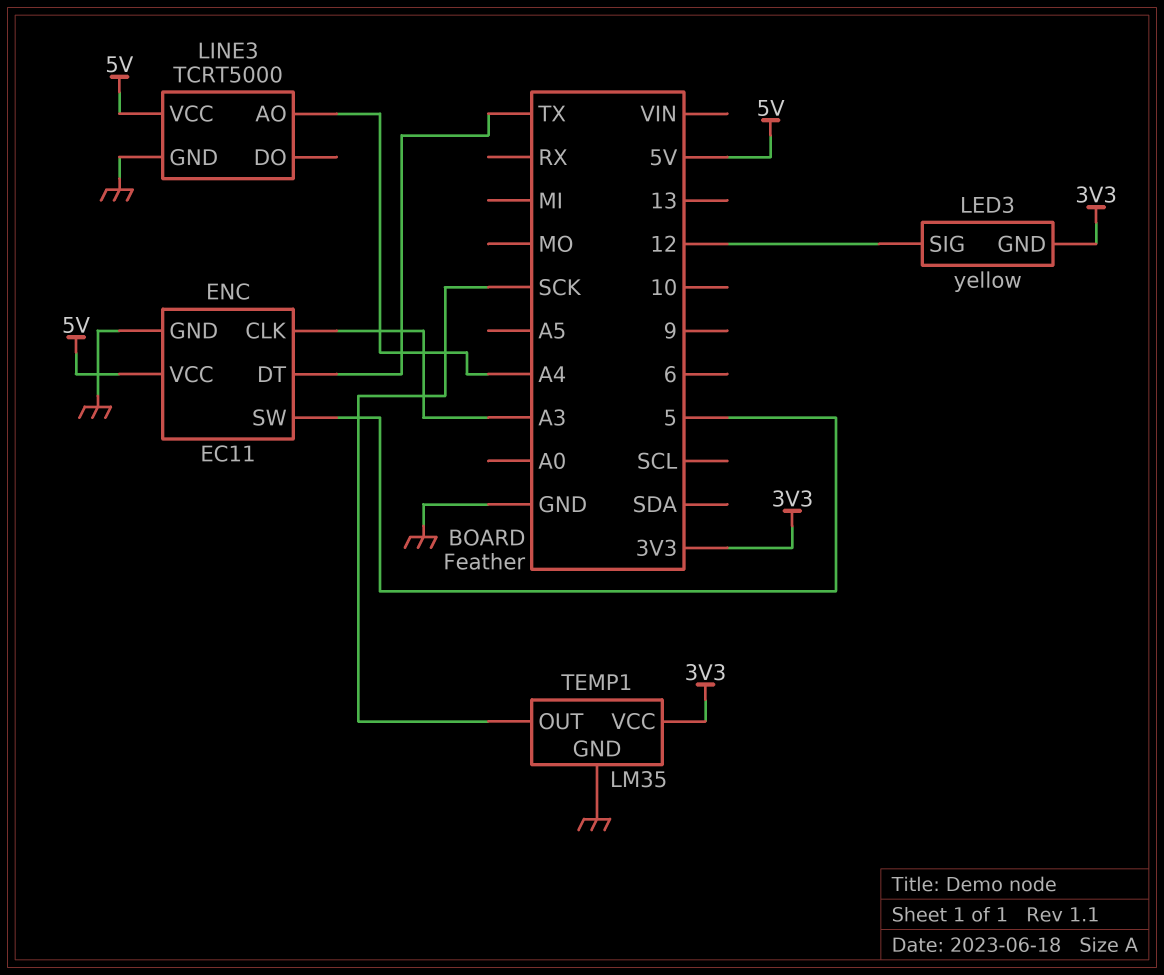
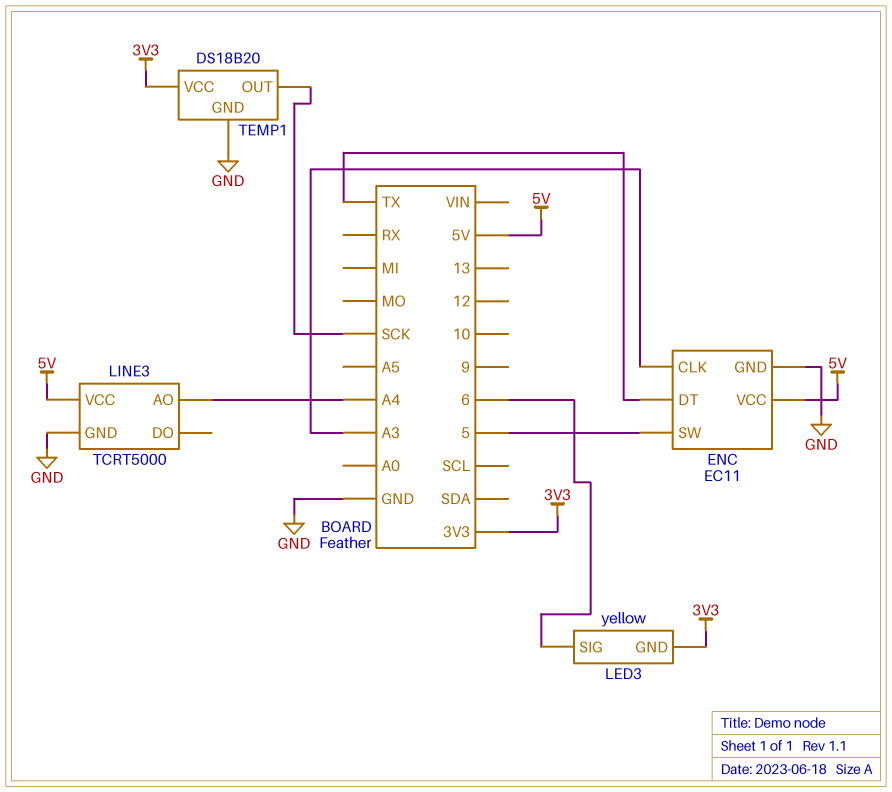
LED3 pin SIG: 12 -> 6
TEMP1: LM35 -> DS18B20

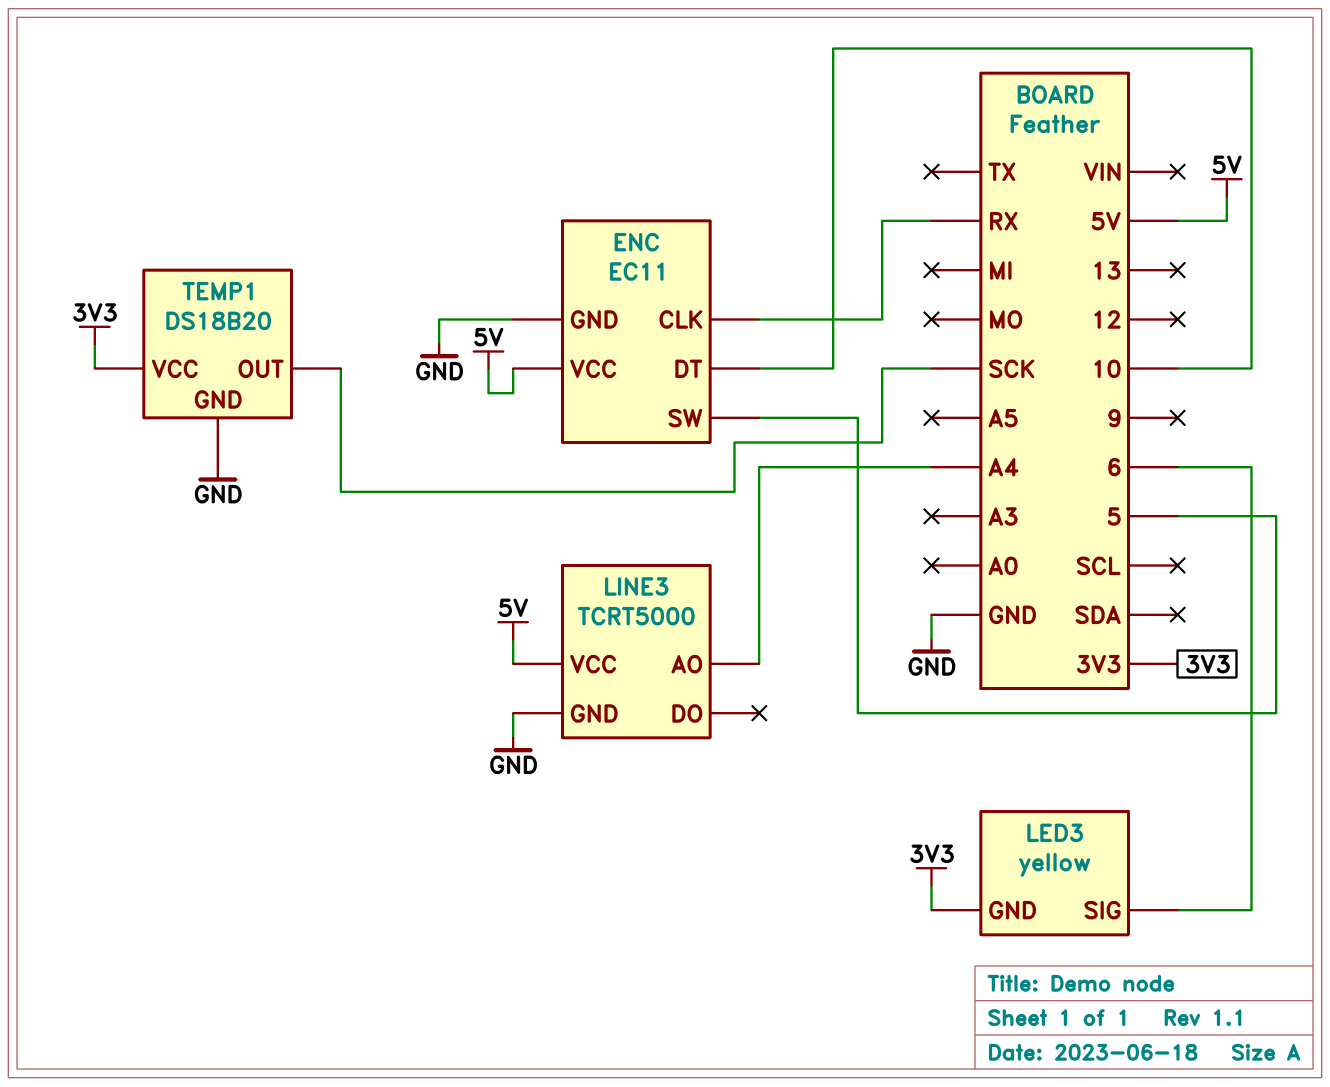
ENC pin CLK: A3 -> RX
ENC pin DT: TX -> 10

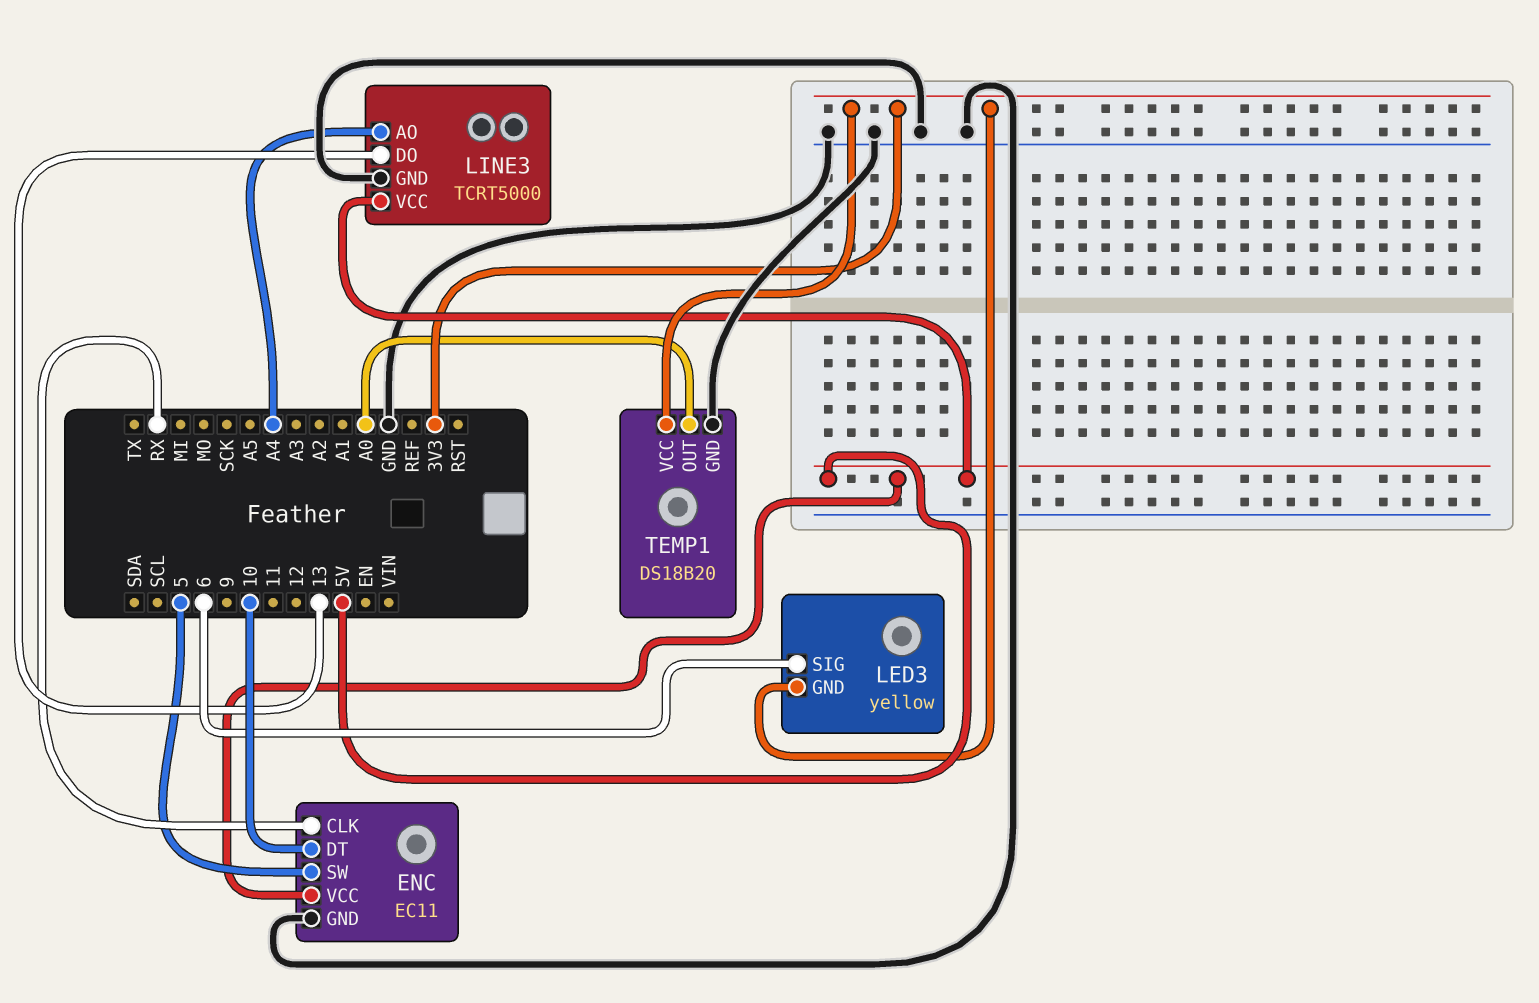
LINE3 pin DO: none -> 13
TEMP1 pin OUT: SCK -> A0

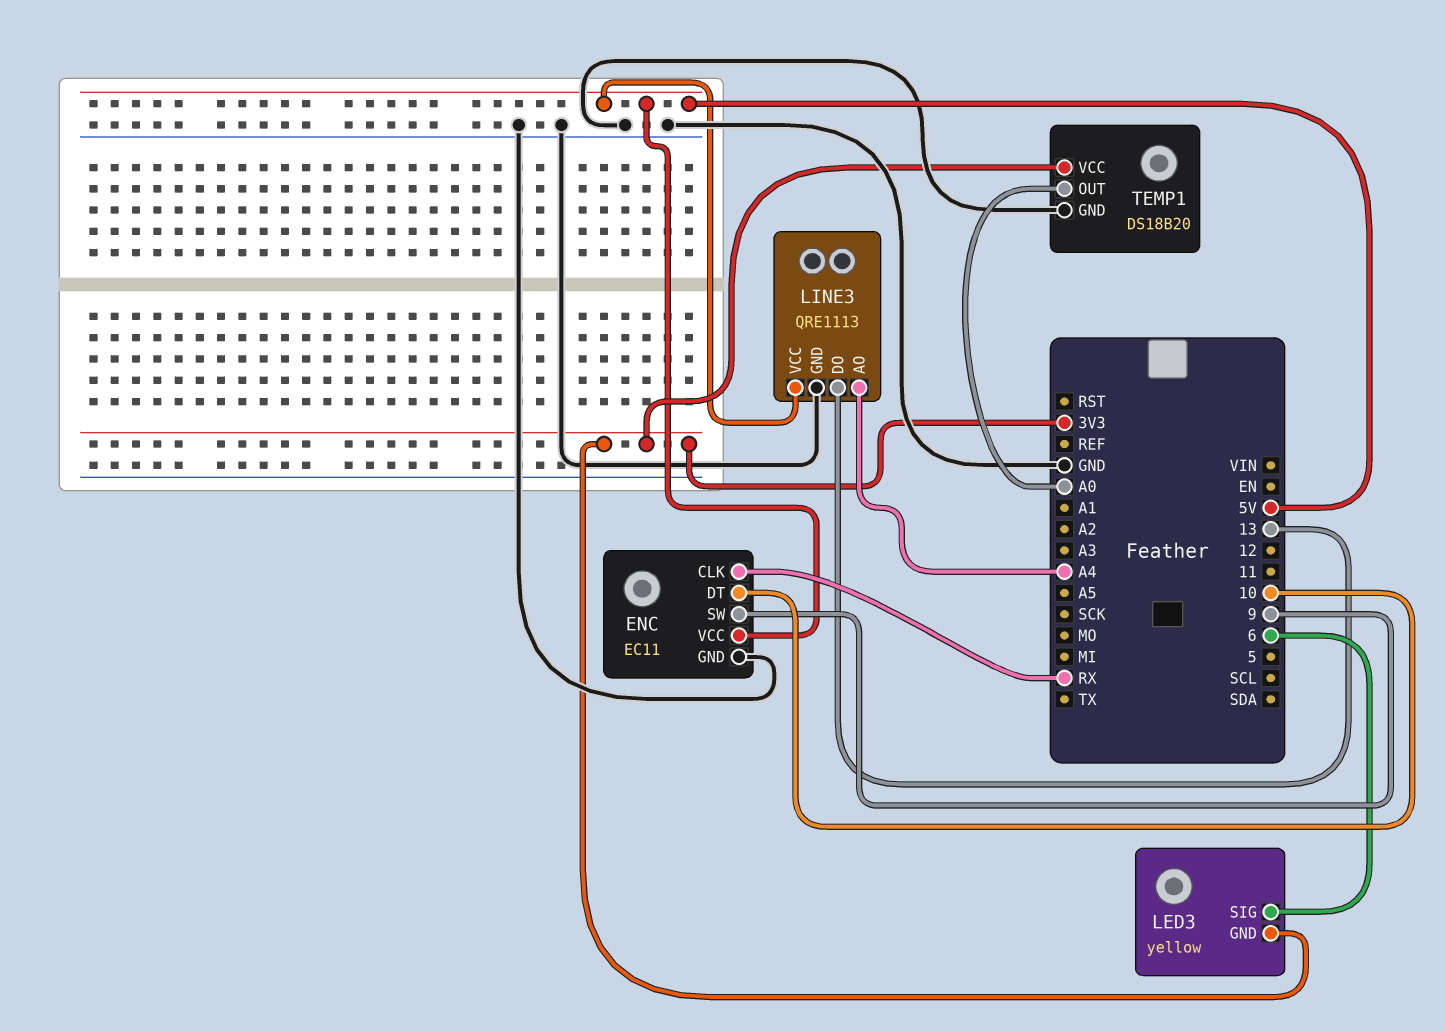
ENC pin SW: 5 -> 9
LINE3: TCRT5000 -> QRE1113

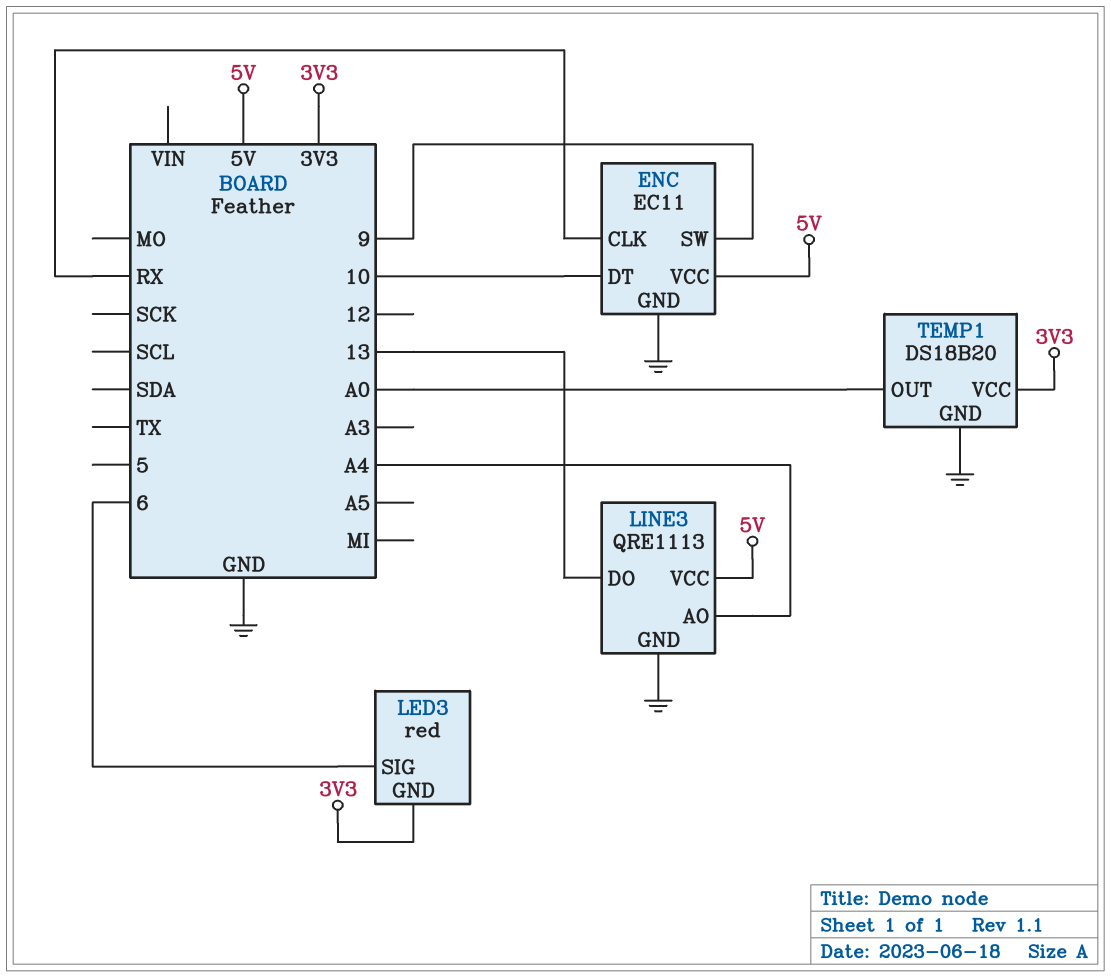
LED3: yellow -> red

